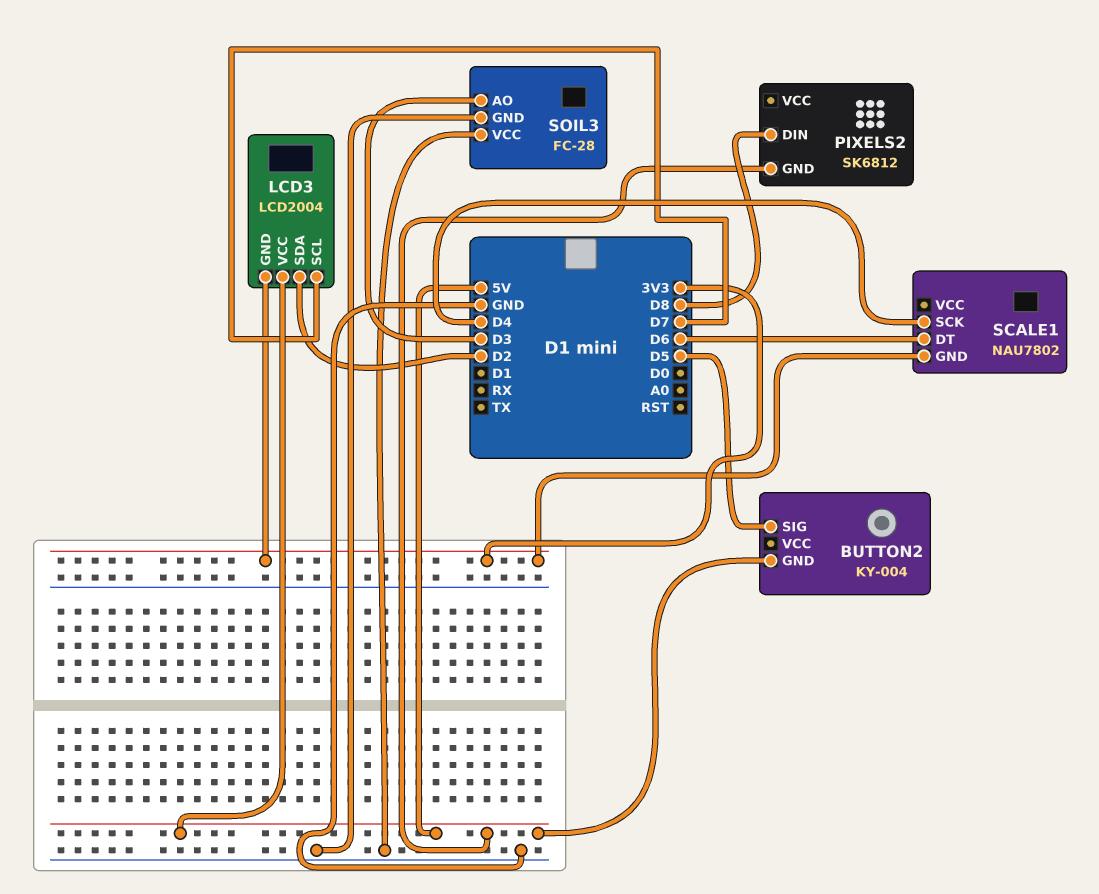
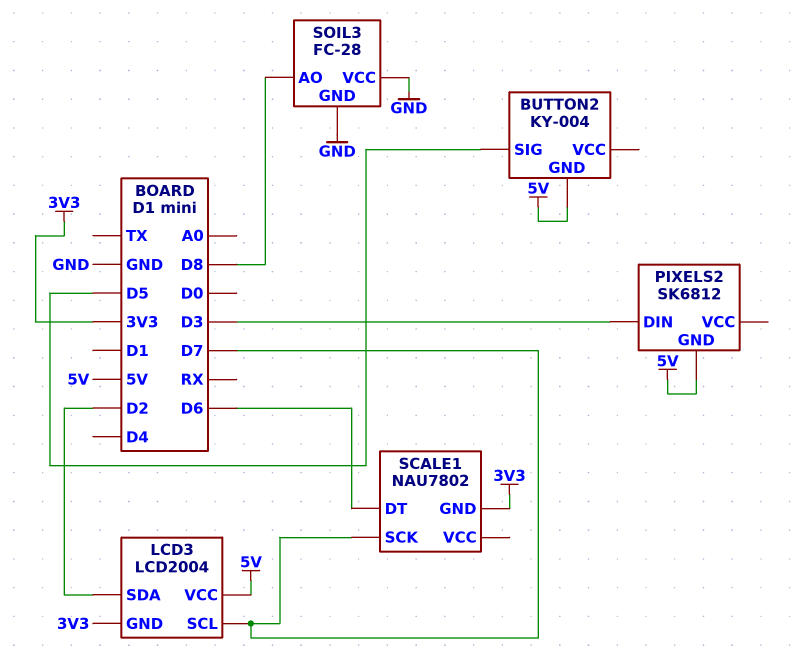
PIXELS2 pin DIN: D8 -> D3
SCALE1 pin SCK: D4 -> D7
SOIL3 pin AO: D3 -> D8

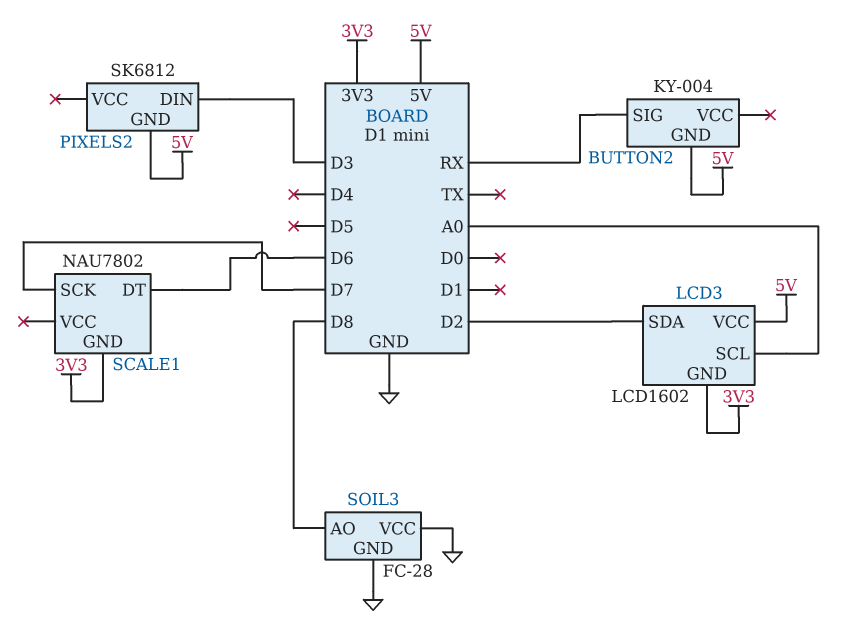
BUTTON2 pin SIG: D5 -> RX
LCD3: LCD2004 -> LCD1602
LCD3 pin SCL: D7 -> A0

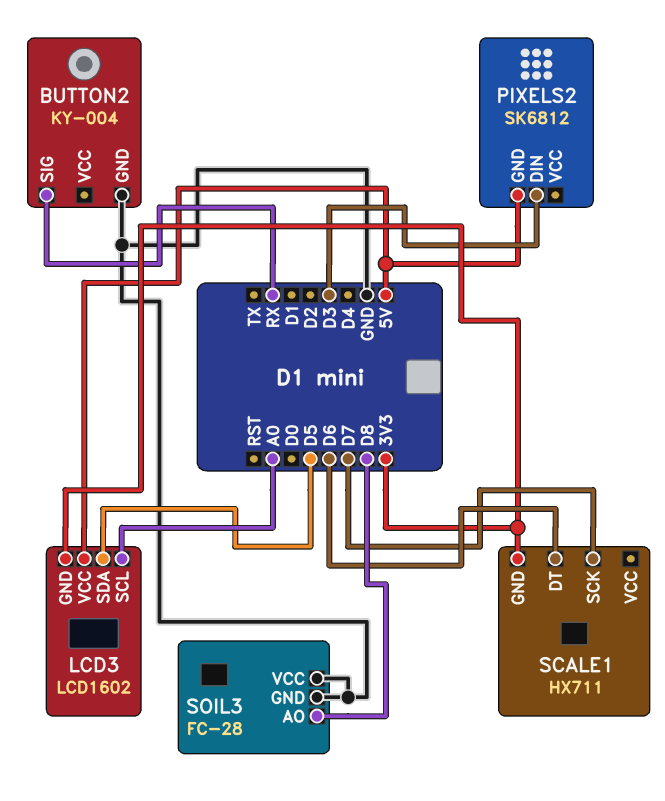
BUTTON2 pin GND: 5V -> GND
LCD3 pin SDA: D2 -> D5
SCALE1: NAU7802 -> HX711

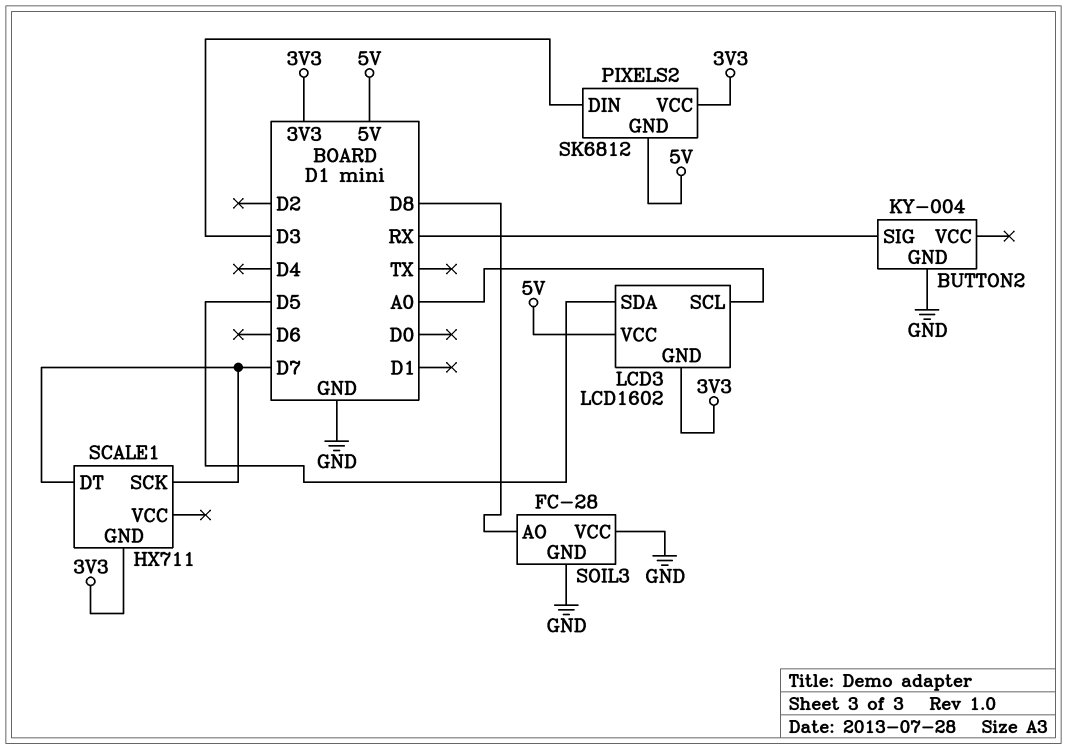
PIXELS2 pin VCC: none -> 3V3
SCALE1 pin DT: D6 -> D7

